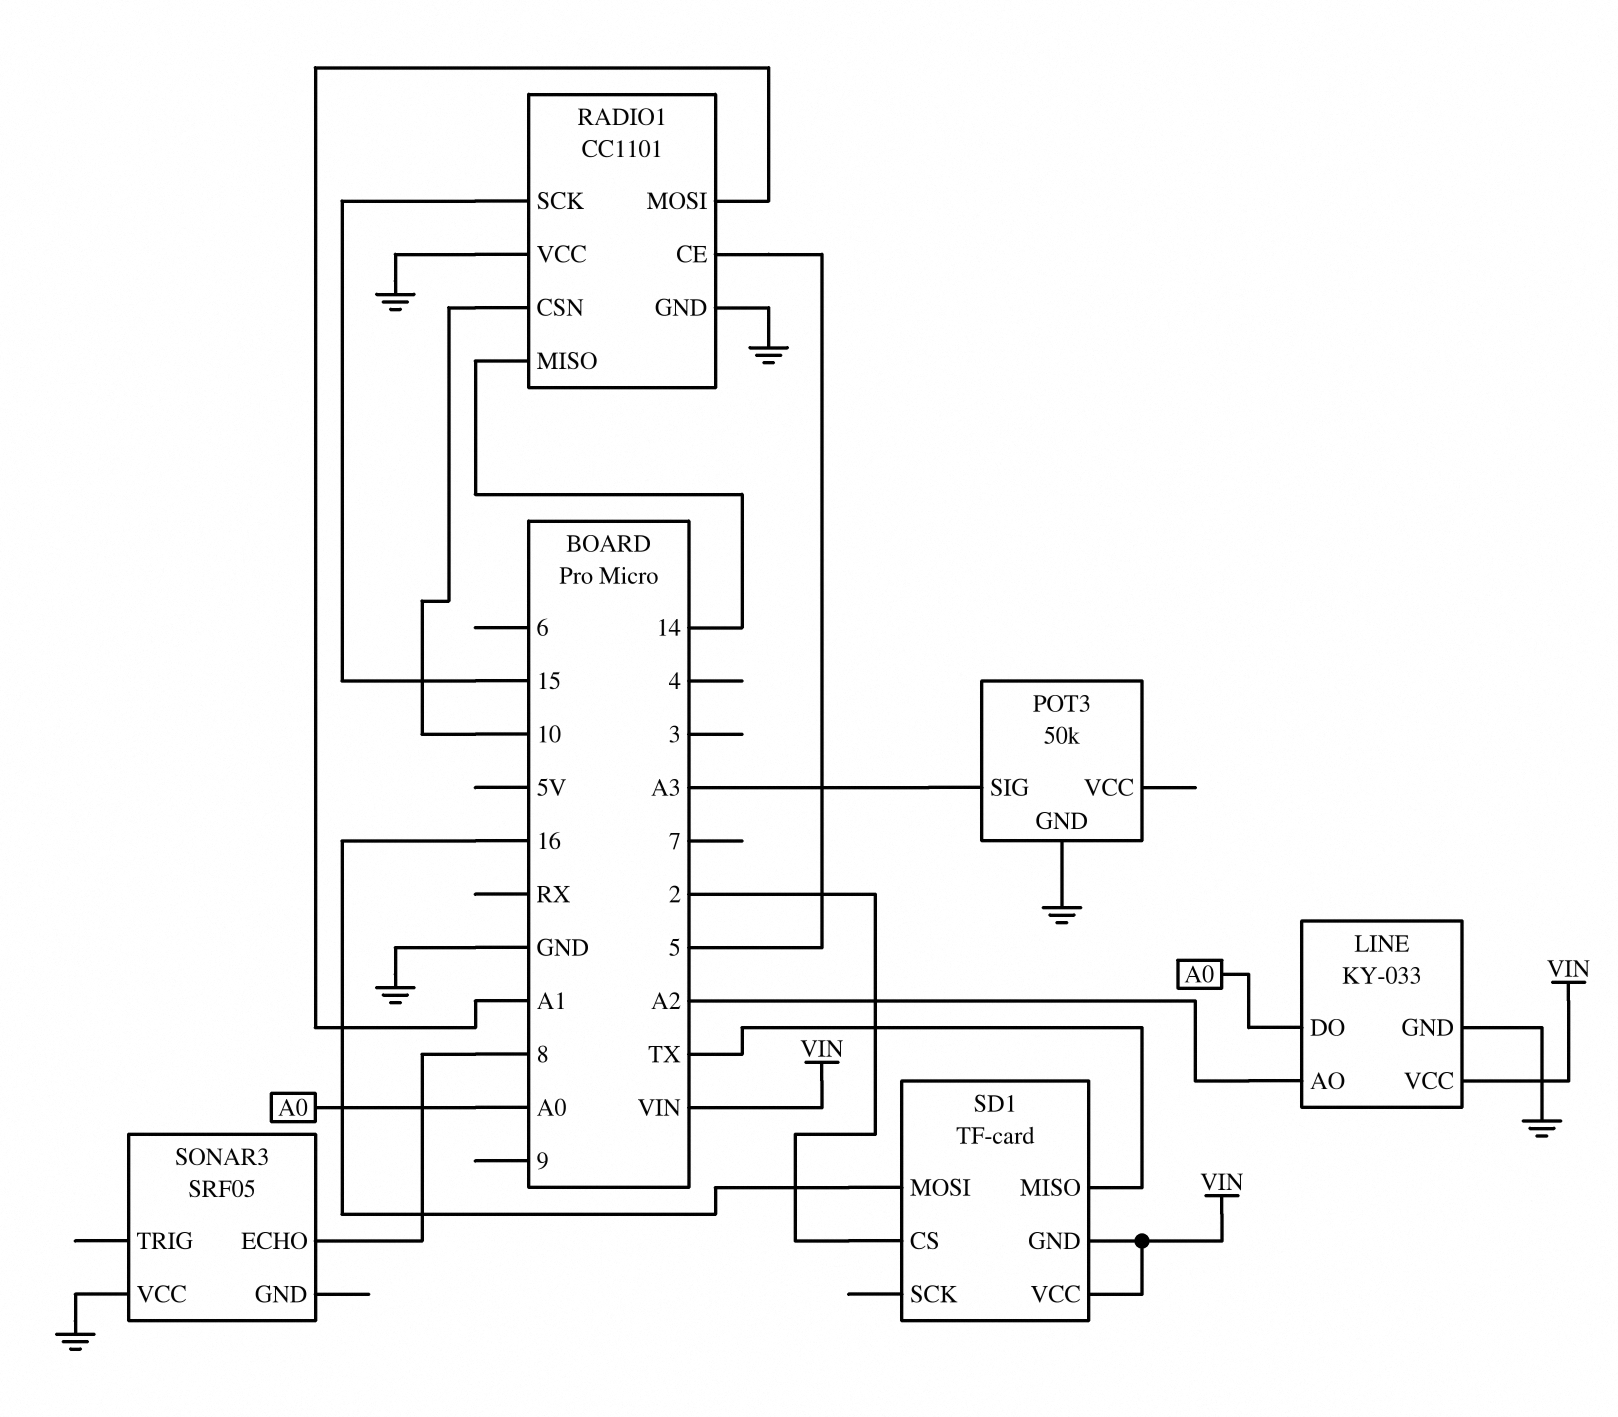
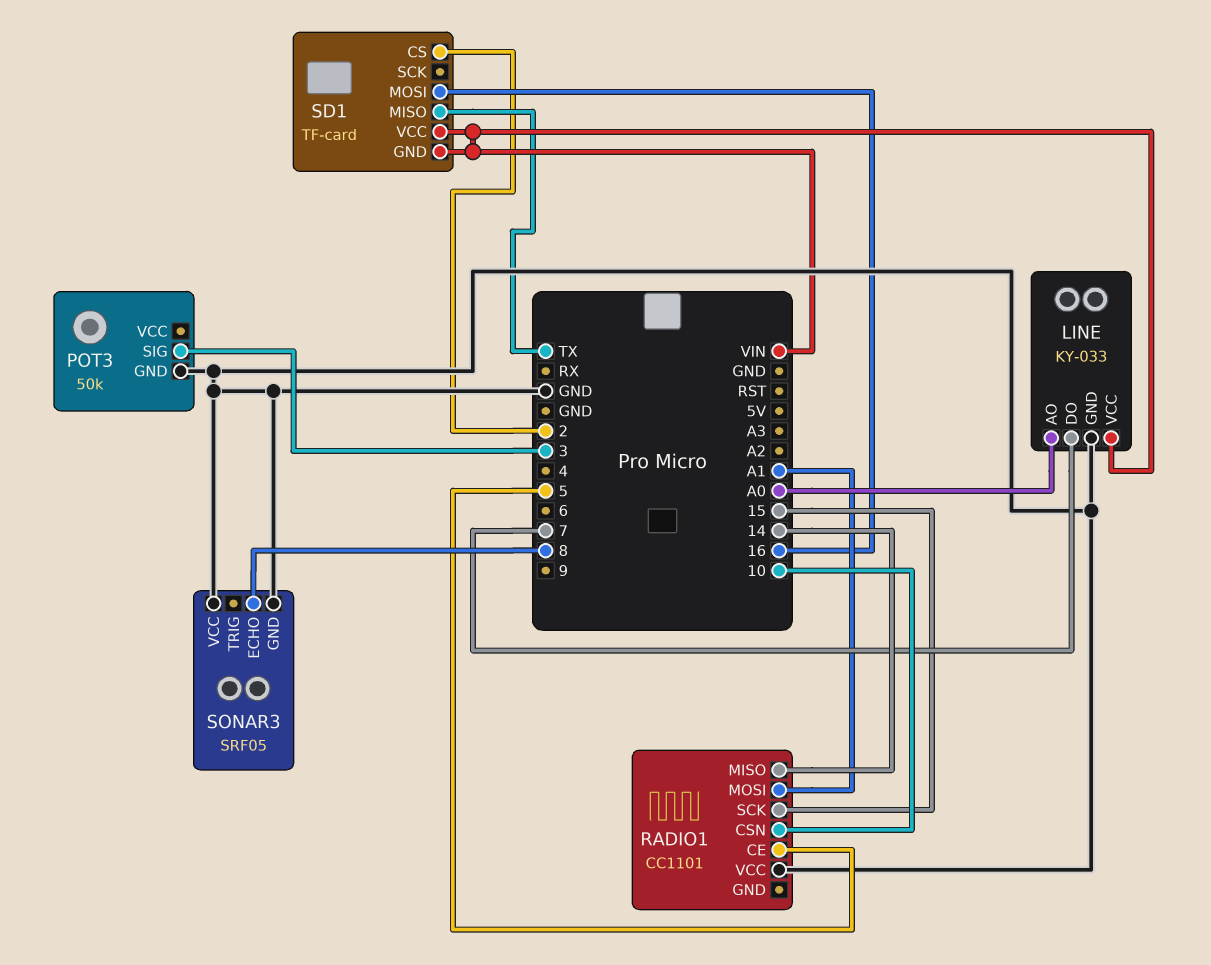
LINE pin AO: A2 -> A0
LINE pin DO: A0 -> 7
POT3 pin SIG: A3 -> 3
RADIO1 pin GND: GND -> none
SONAR3 pin GND: none -> GND

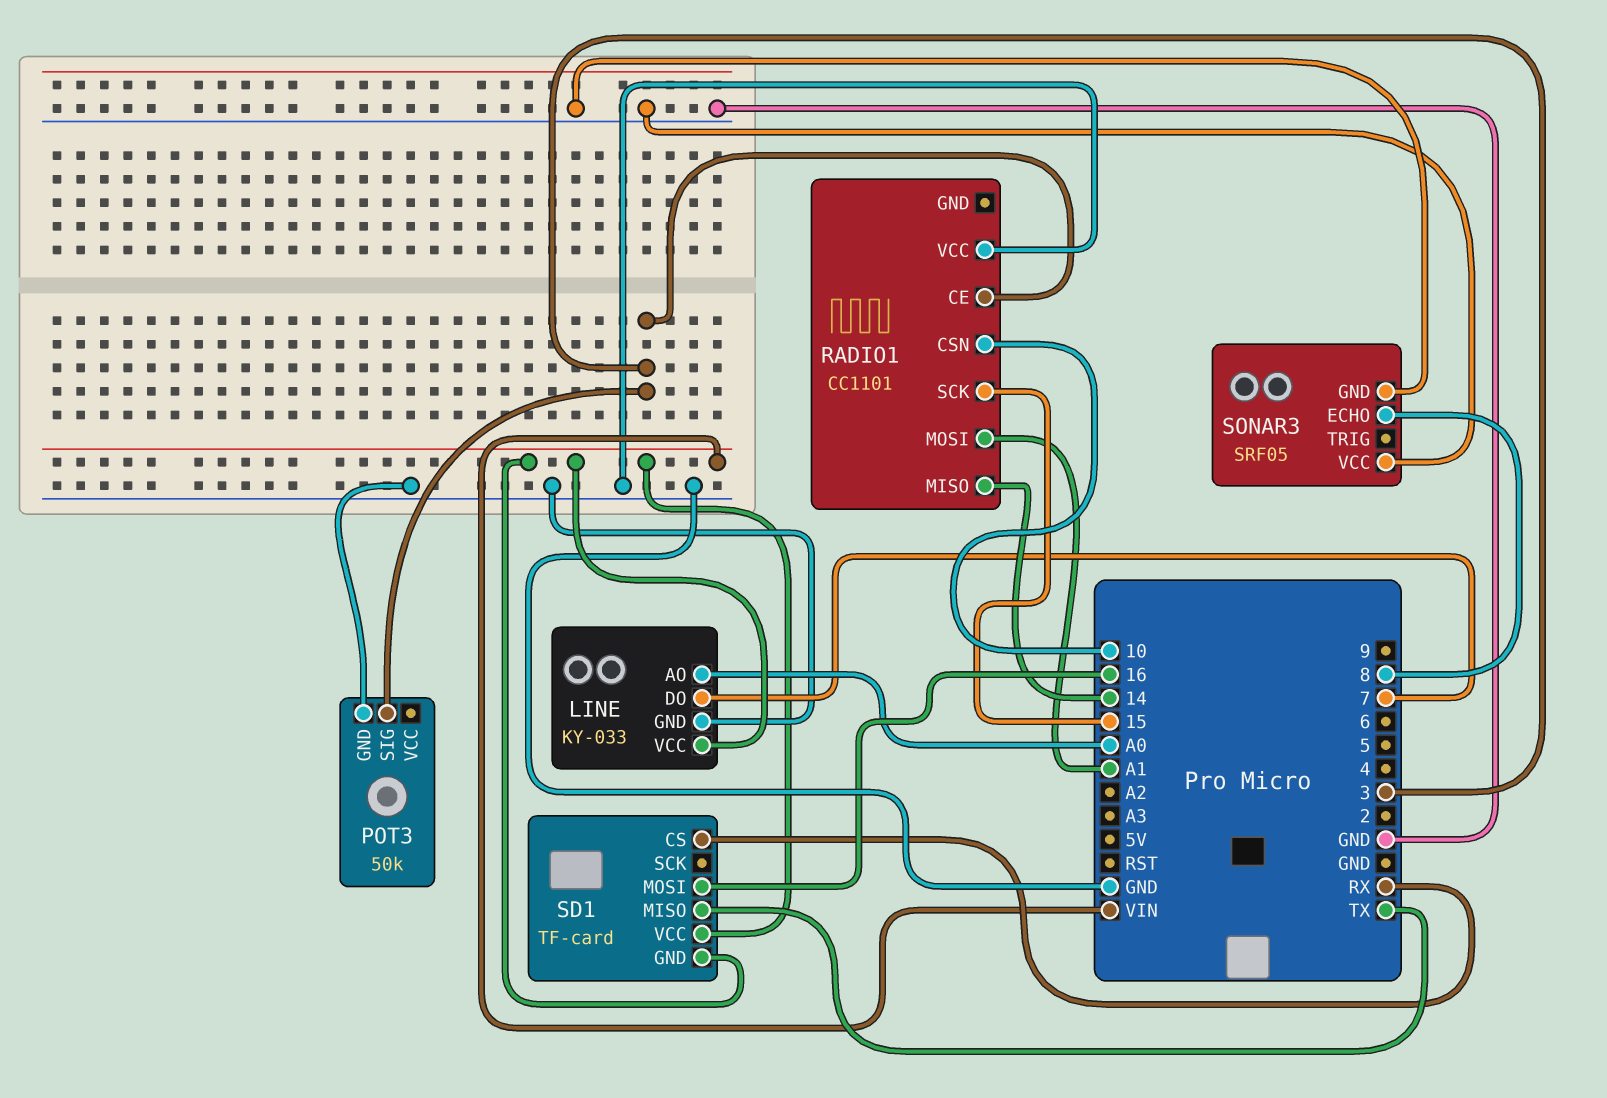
RADIO1 pin CE: 5 -> 3
SD1 pin CS: 2 -> RX

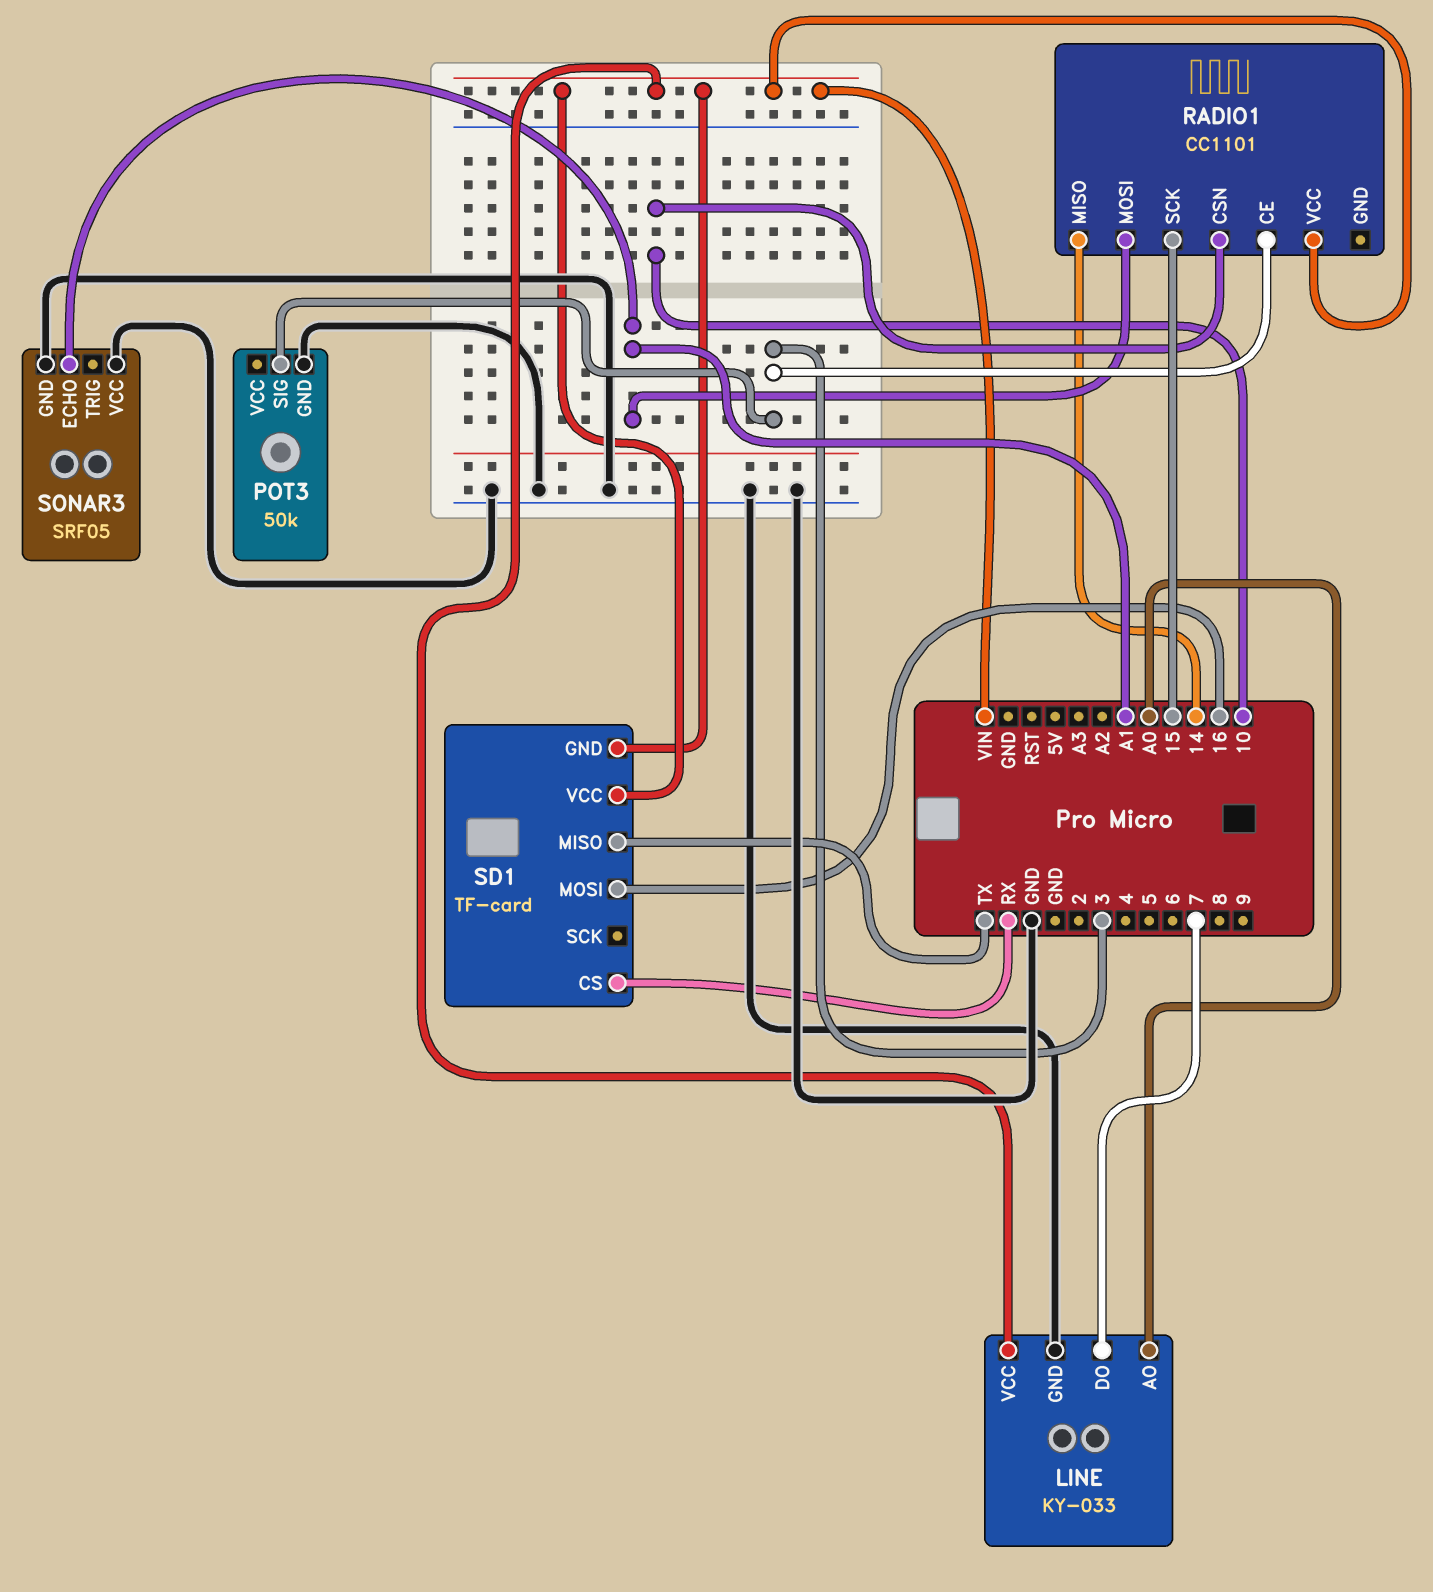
RADIO1 pin VCC: GND -> VIN
SONAR3 pin ECHO: 8 -> A1

